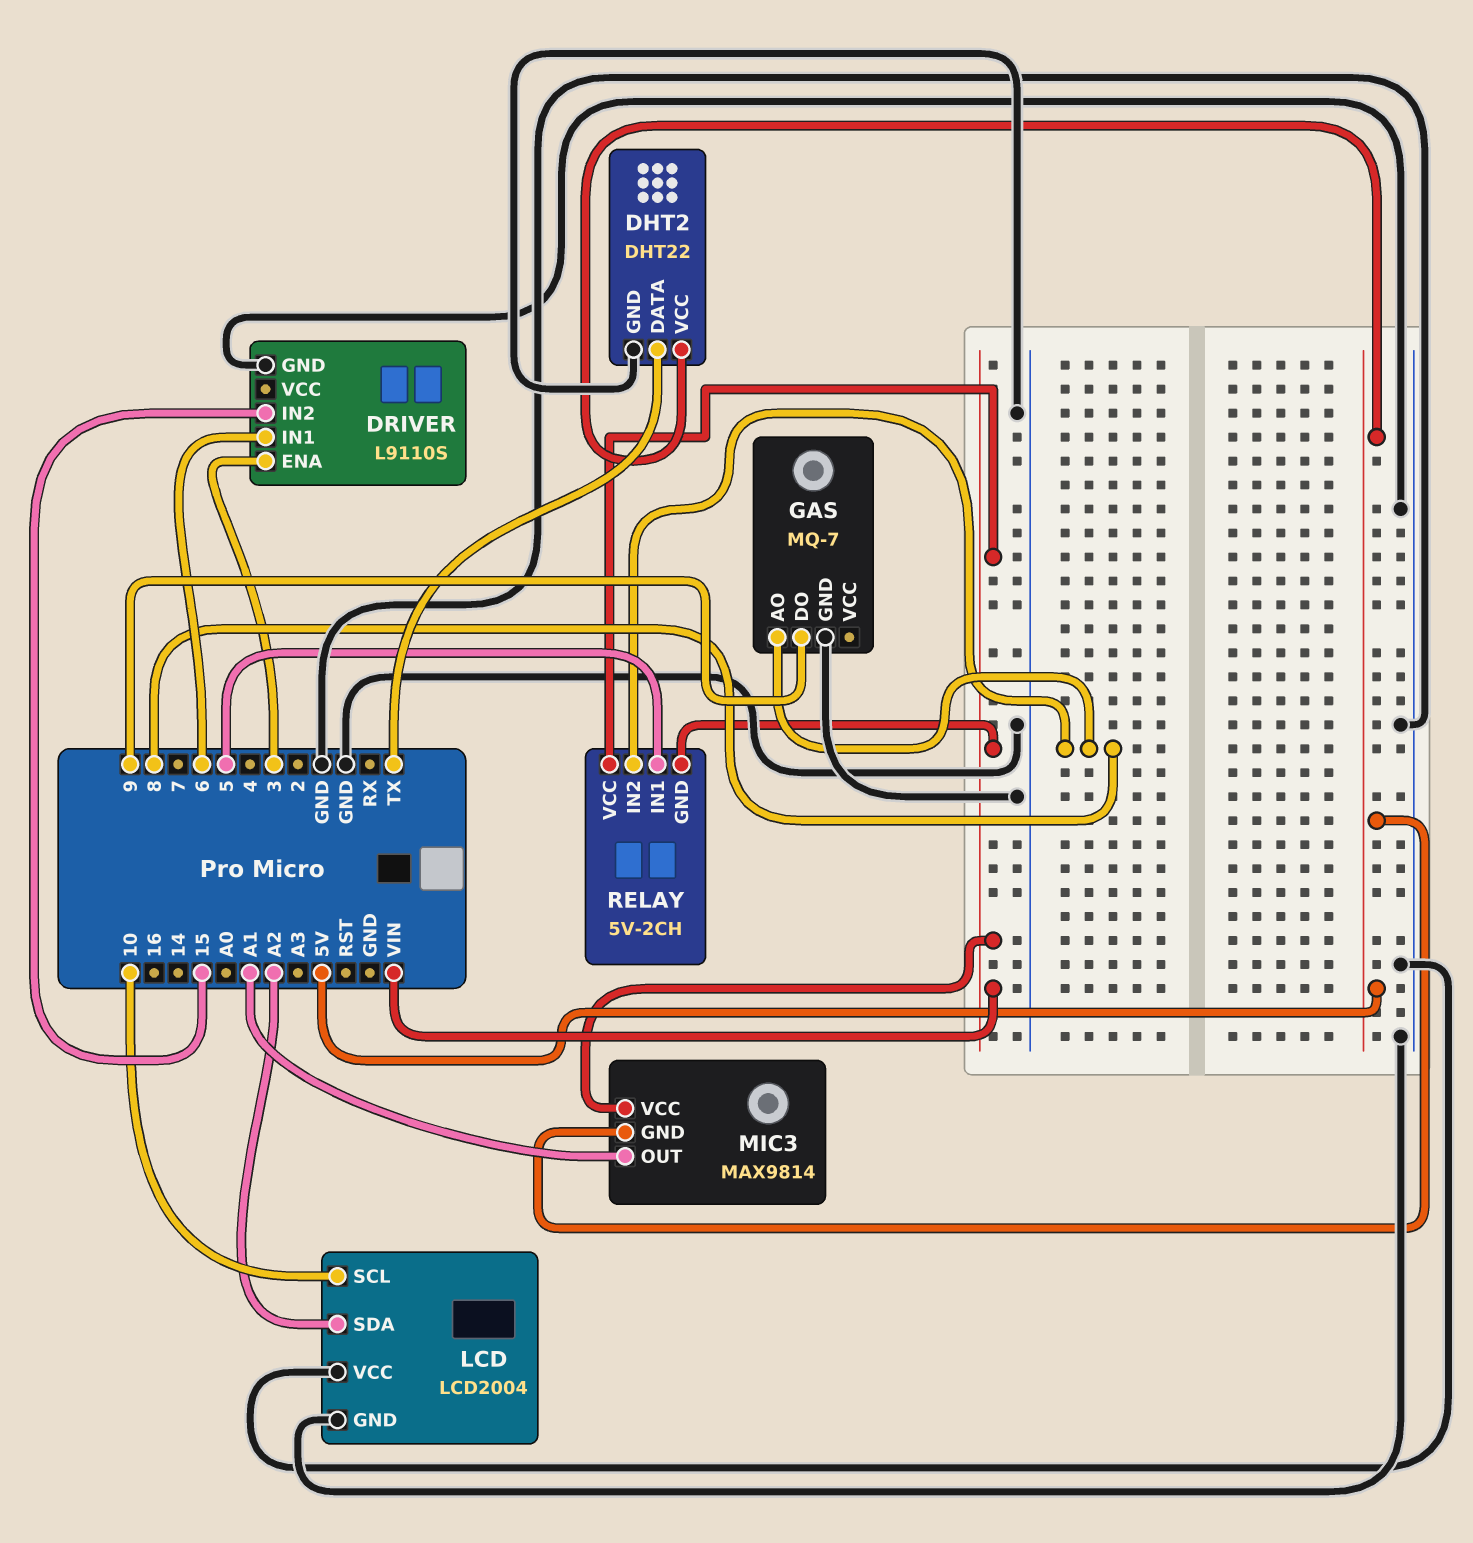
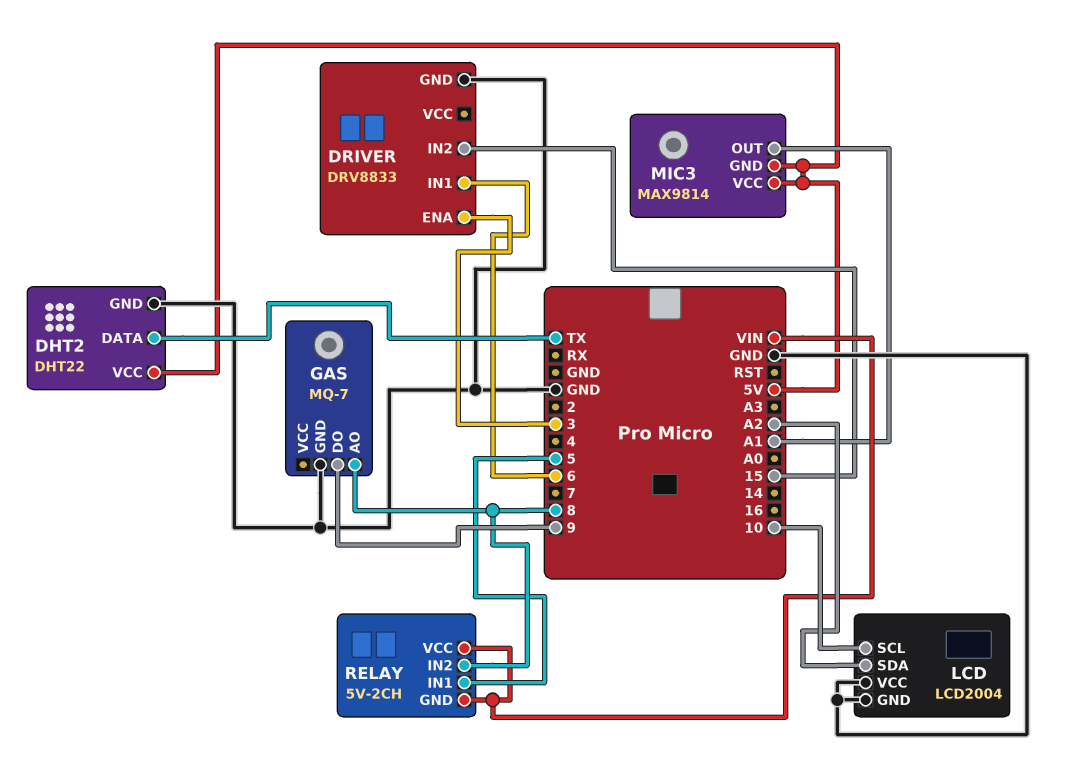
DRIVER: L9110S -> DRV8833
MIC3 pin VCC: VIN -> 5V

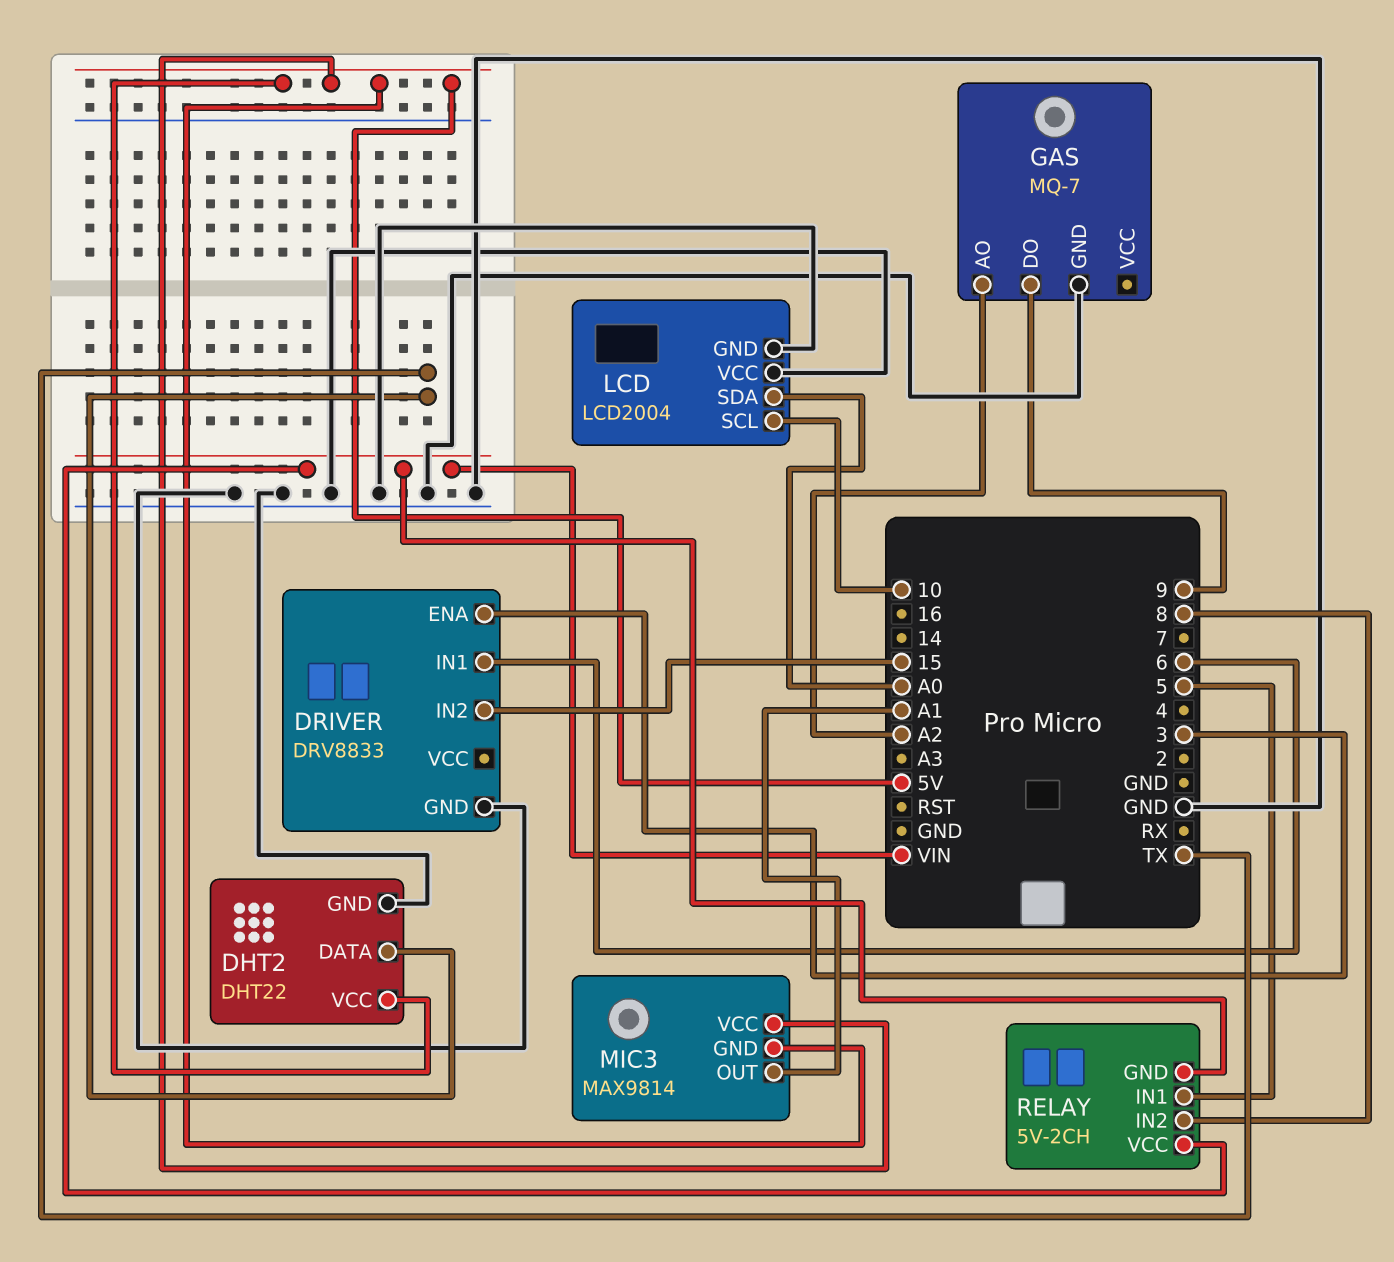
GAS pin AO: 8 -> A2
LCD pin SDA: A2 -> A0

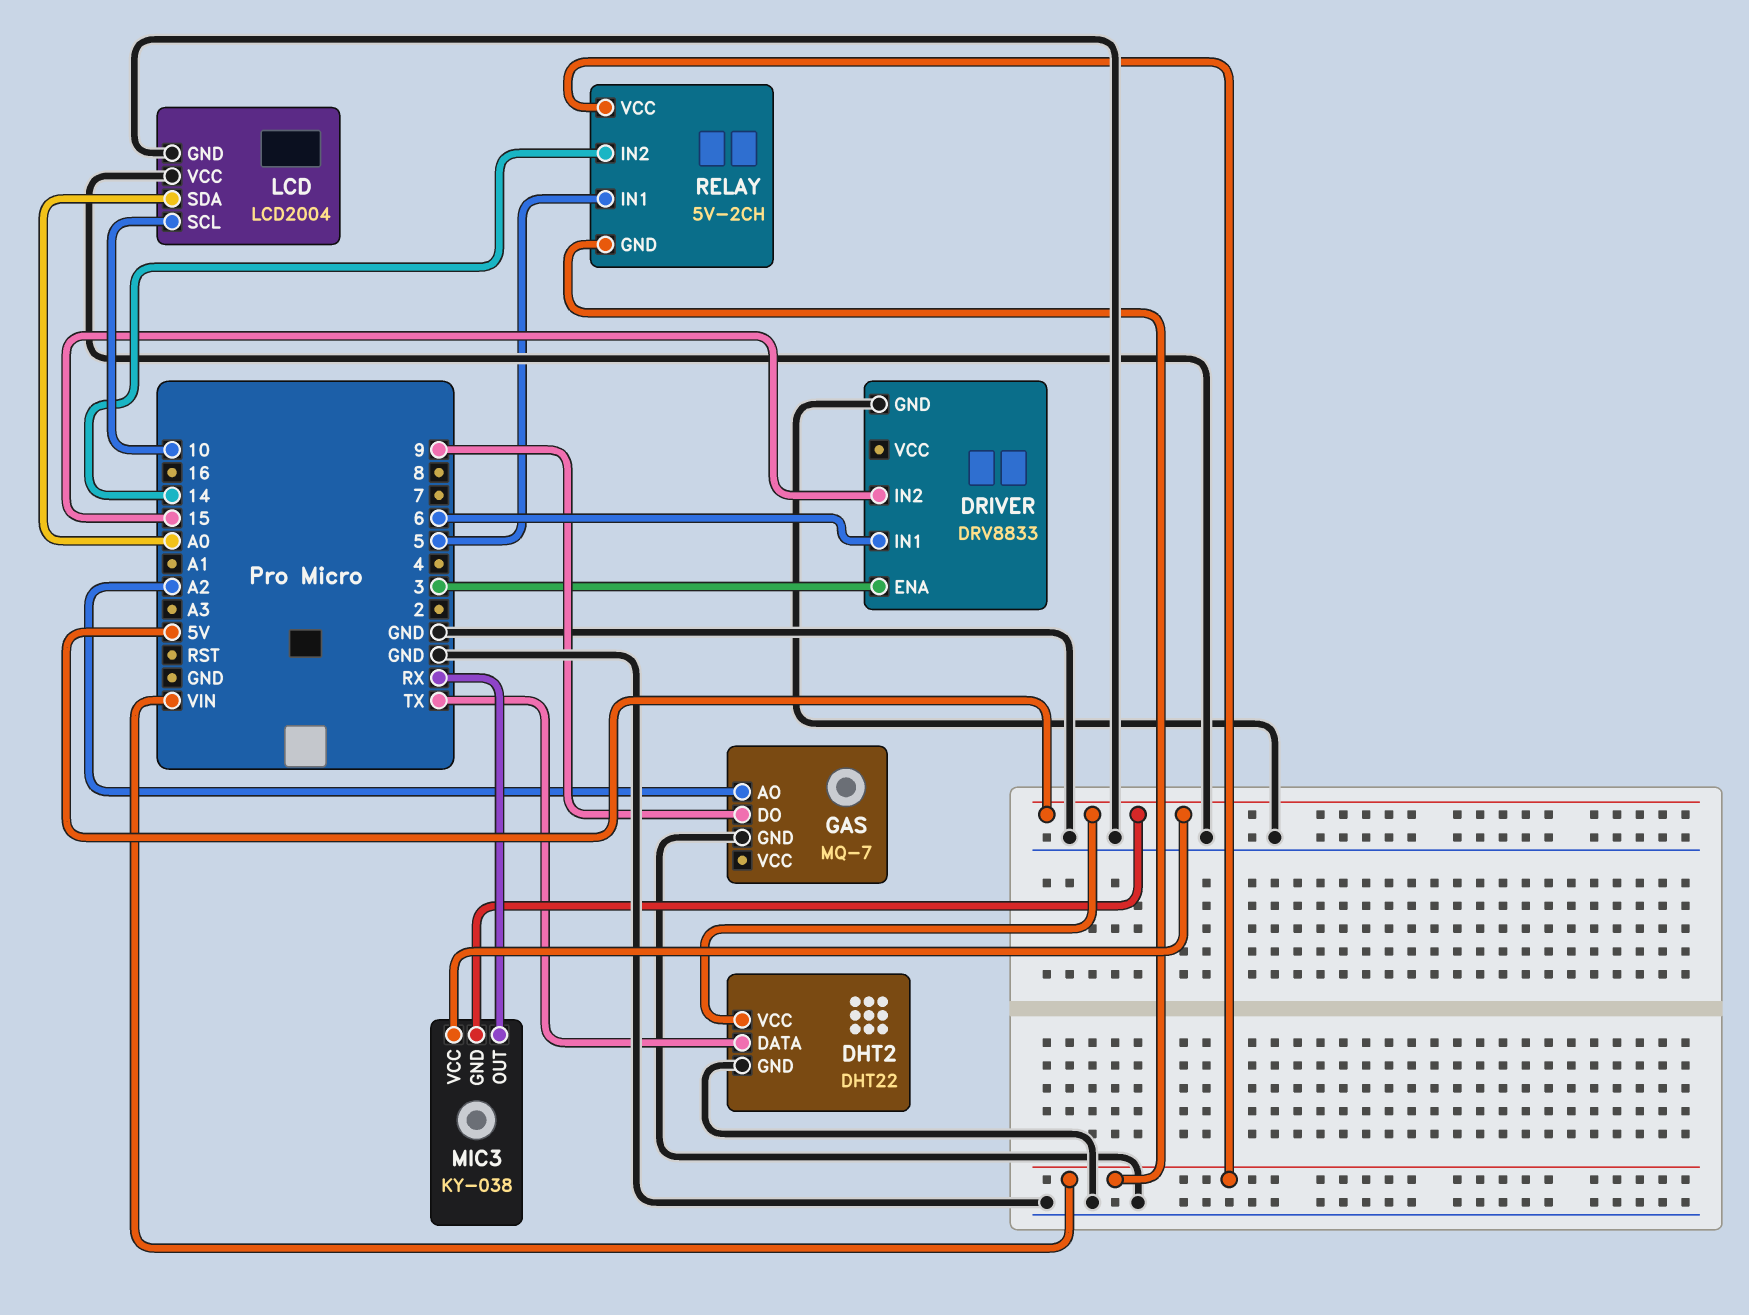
MIC3: MAX9814 -> KY-038
MIC3 pin OUT: A1 -> RX
RELAY pin IN2: 8 -> 14

